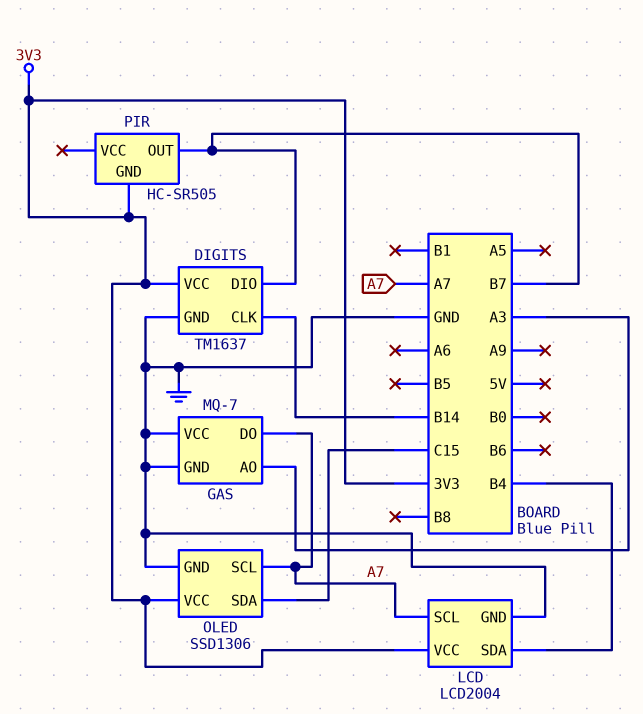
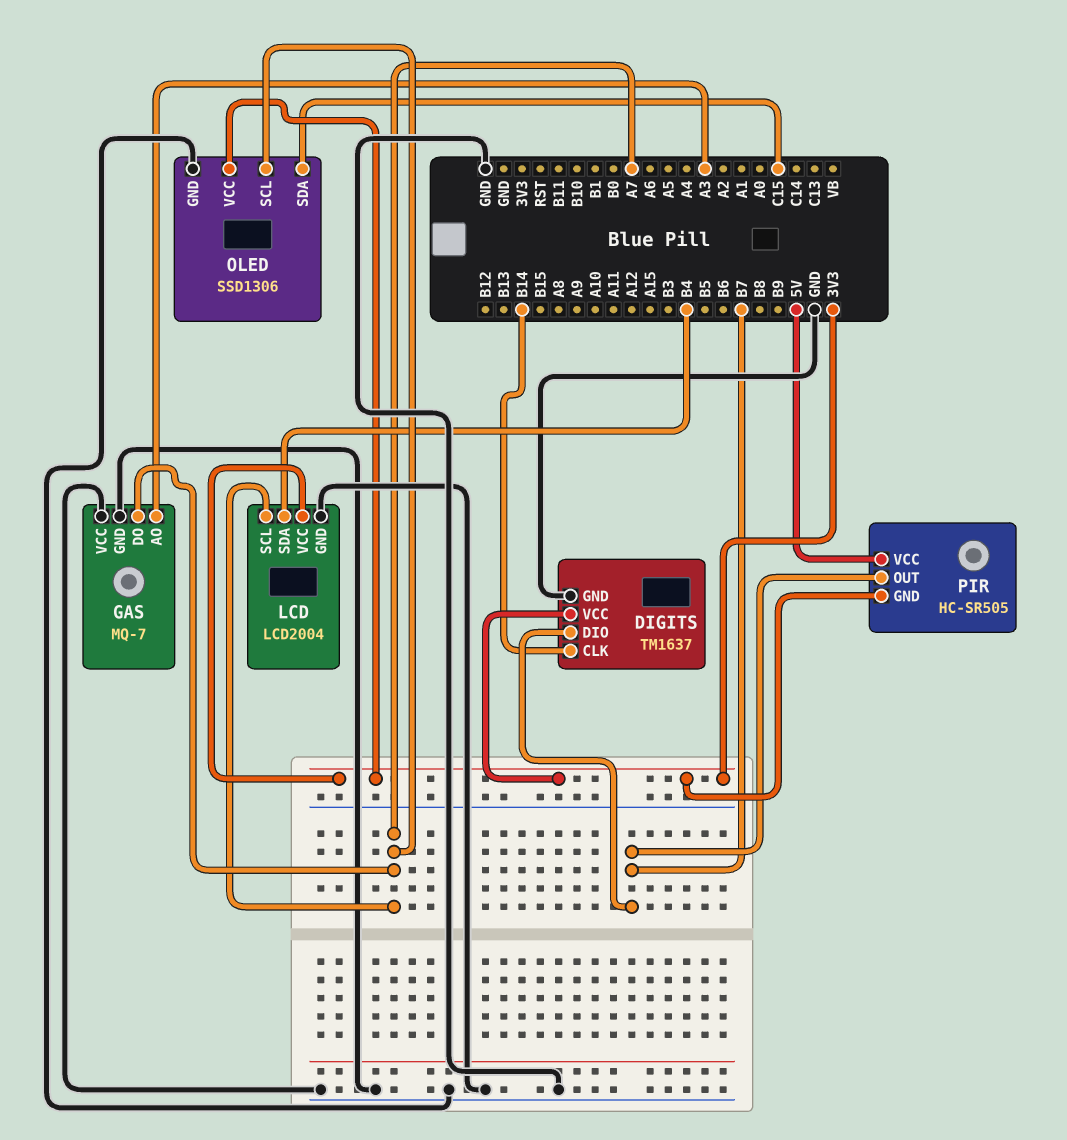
PIR pin VCC: none -> 5V

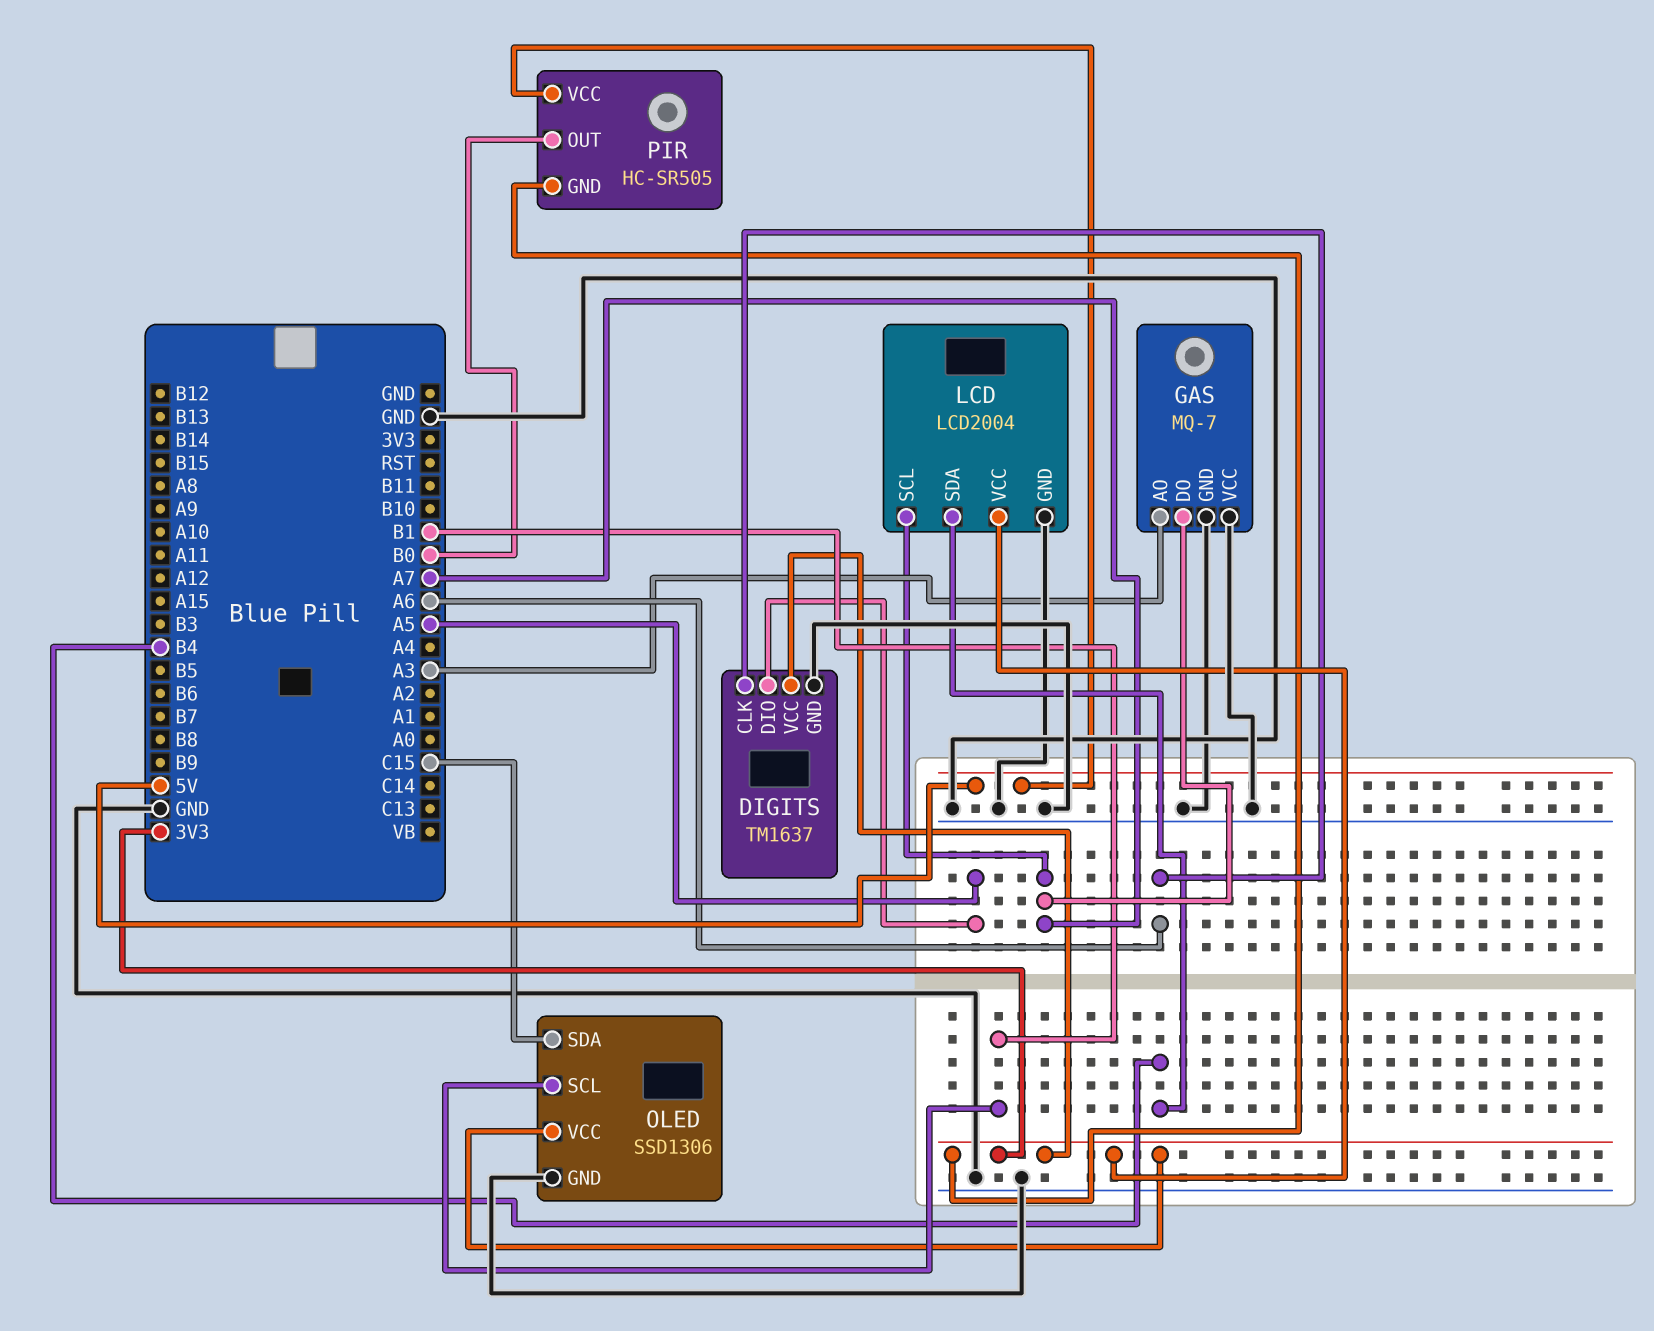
DIGITS pin CLK: B14 -> A6
DIGITS pin DIO: B7 -> A5
OLED pin SCL: A7 -> B1
PIR pin OUT: B7 -> B0

